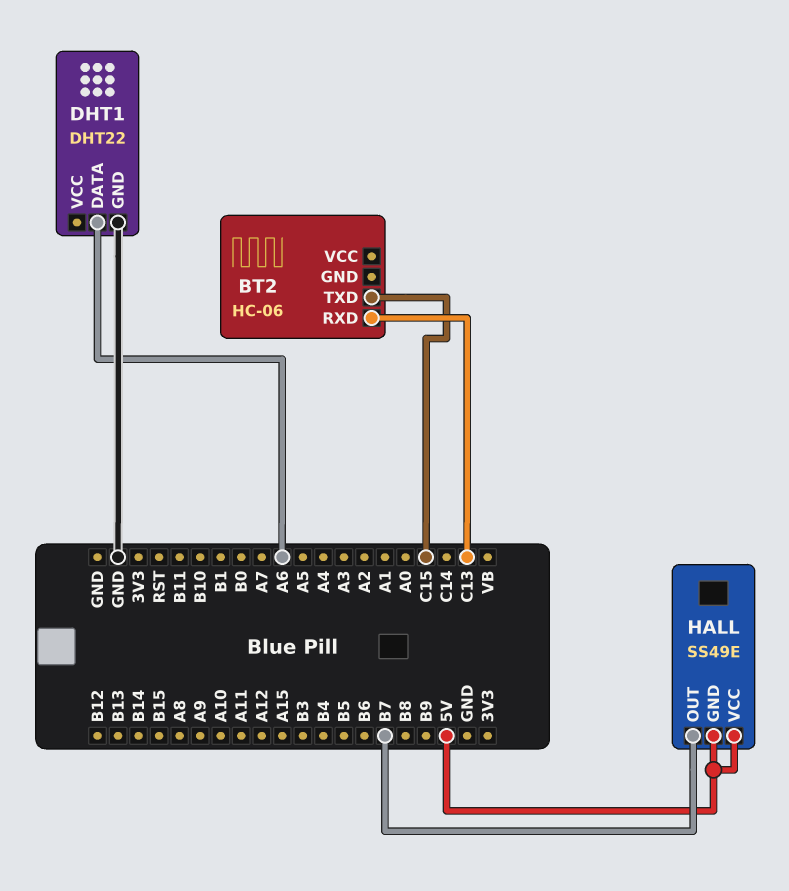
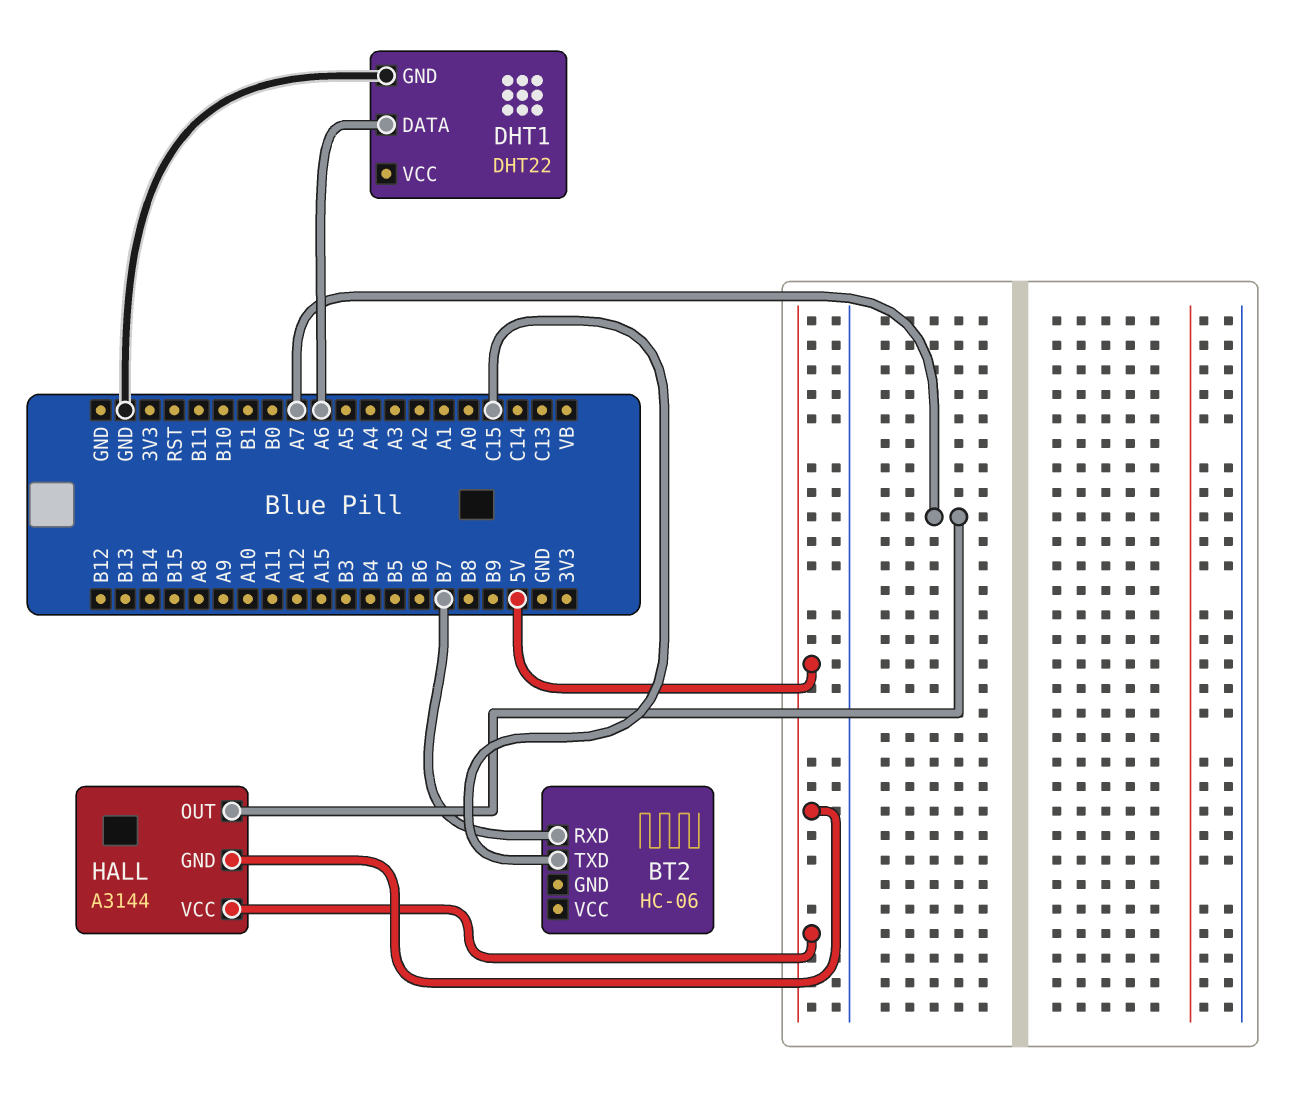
BT2 pin RXD: C13 -> B7
HALL: SS49E -> A3144
HALL pin OUT: B7 -> A7

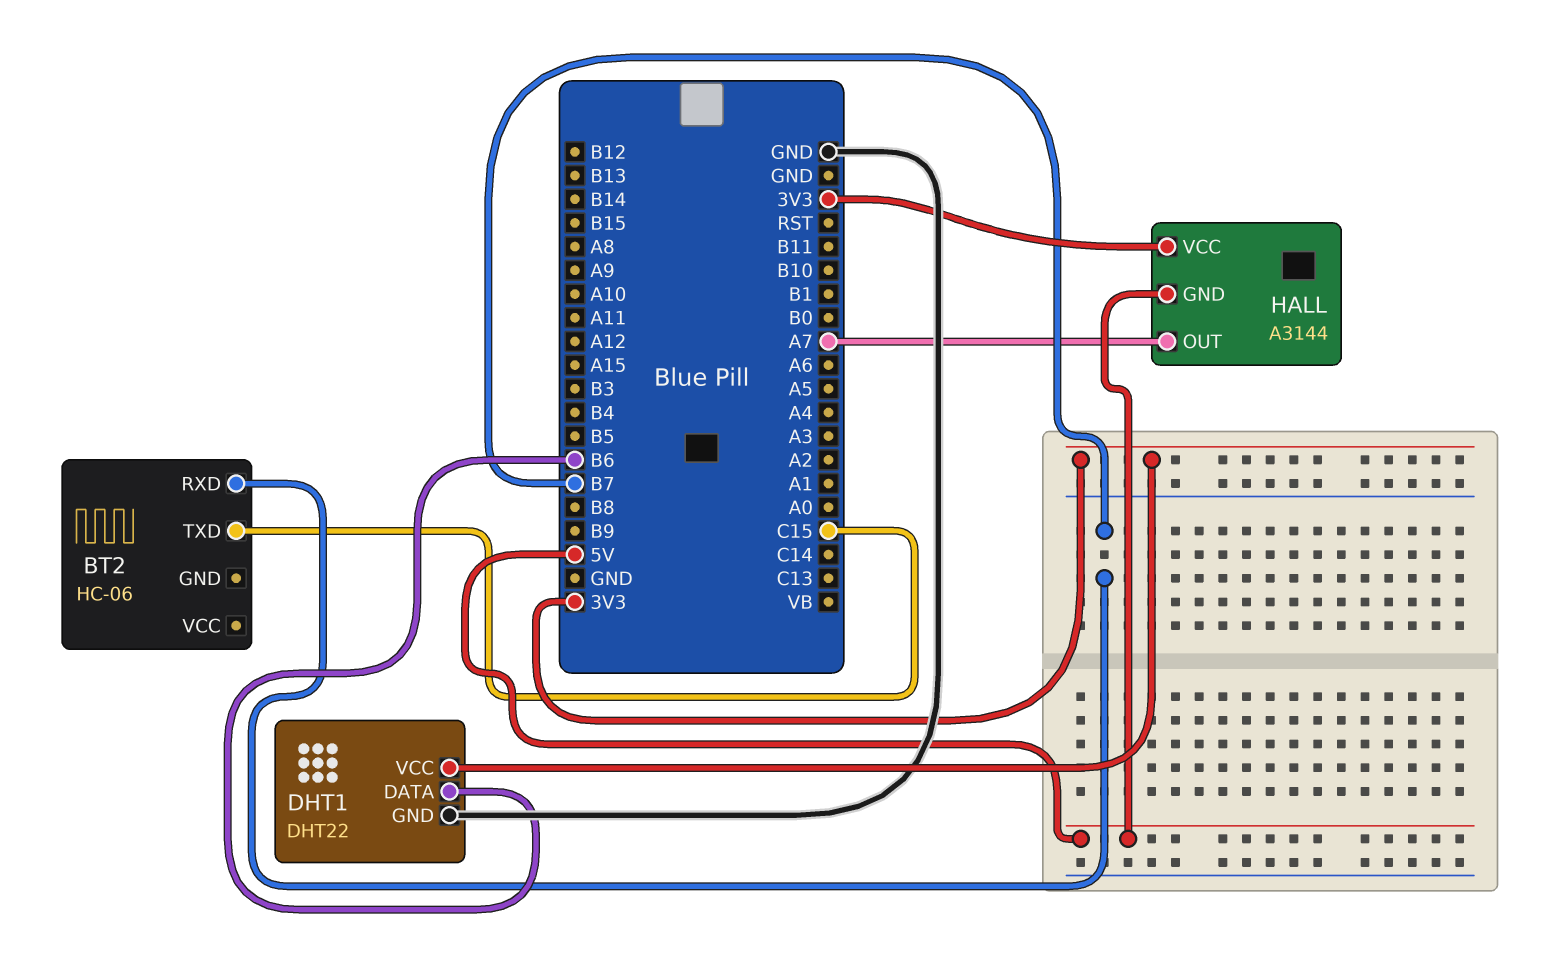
DHT1 pin DATA: A6 -> B6
DHT1 pin VCC: none -> 3V3
HALL pin VCC: 5V -> 3V3

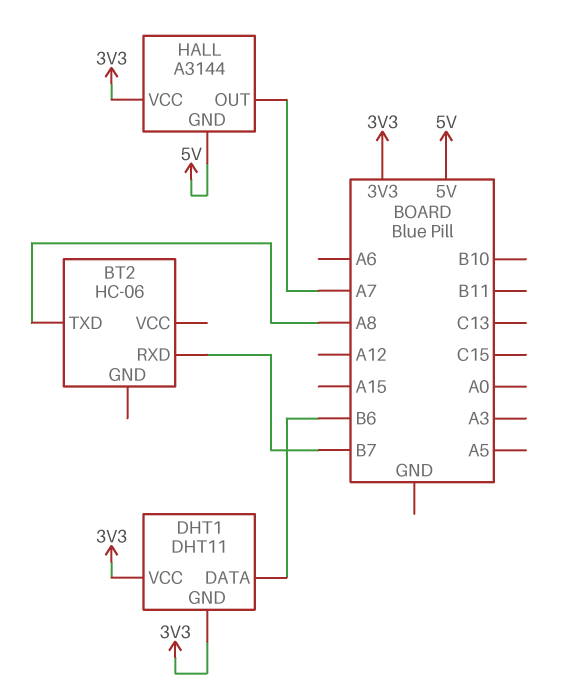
BT2 pin TXD: C15 -> A8
DHT1: DHT22 -> DHT11
DHT1 pin GND: GND -> 3V3

